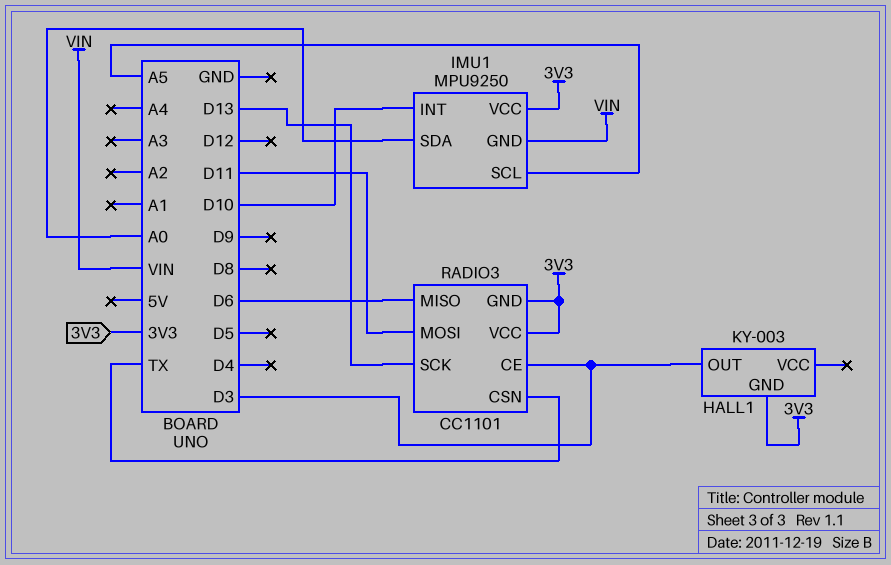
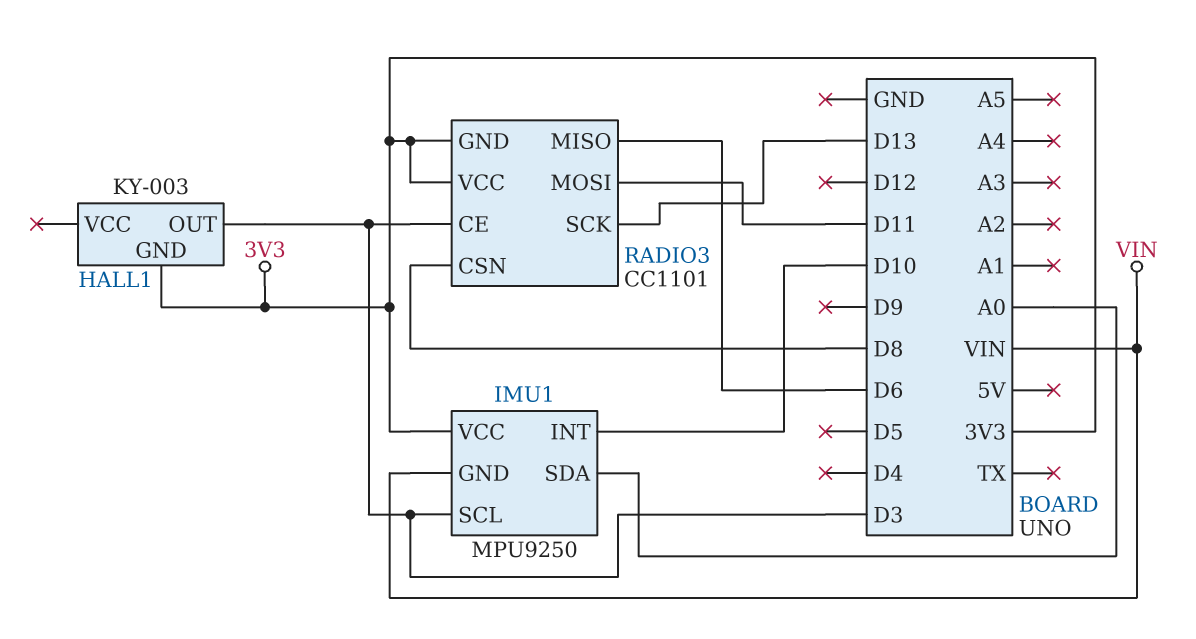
IMU1 pin SCL: A5 -> D3
RADIO3 pin CSN: TX -> D8

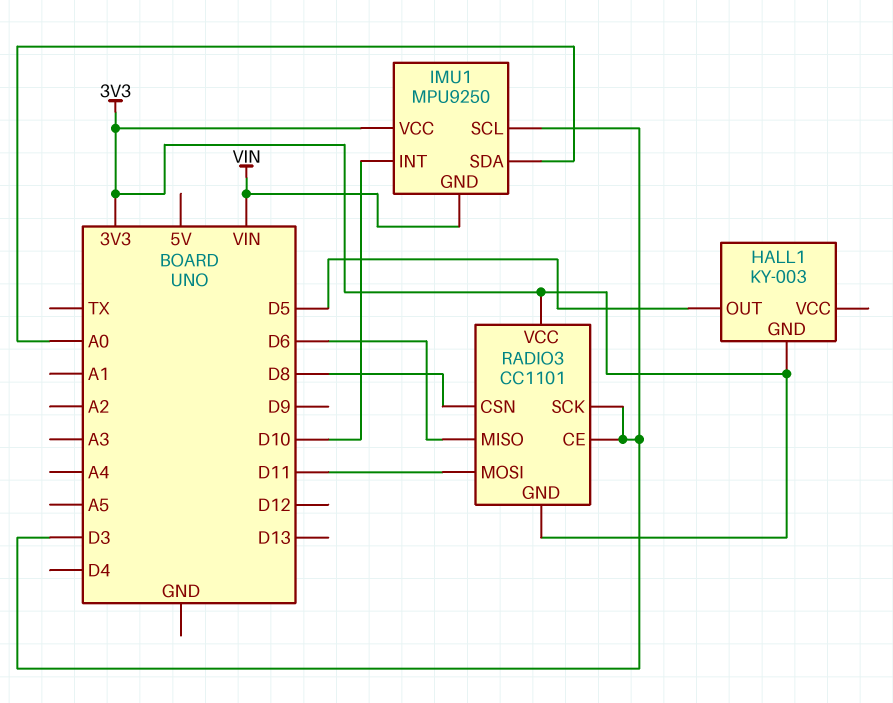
HALL1 pin OUT: D3 -> D5
RADIO3 pin SCK: D13 -> D3

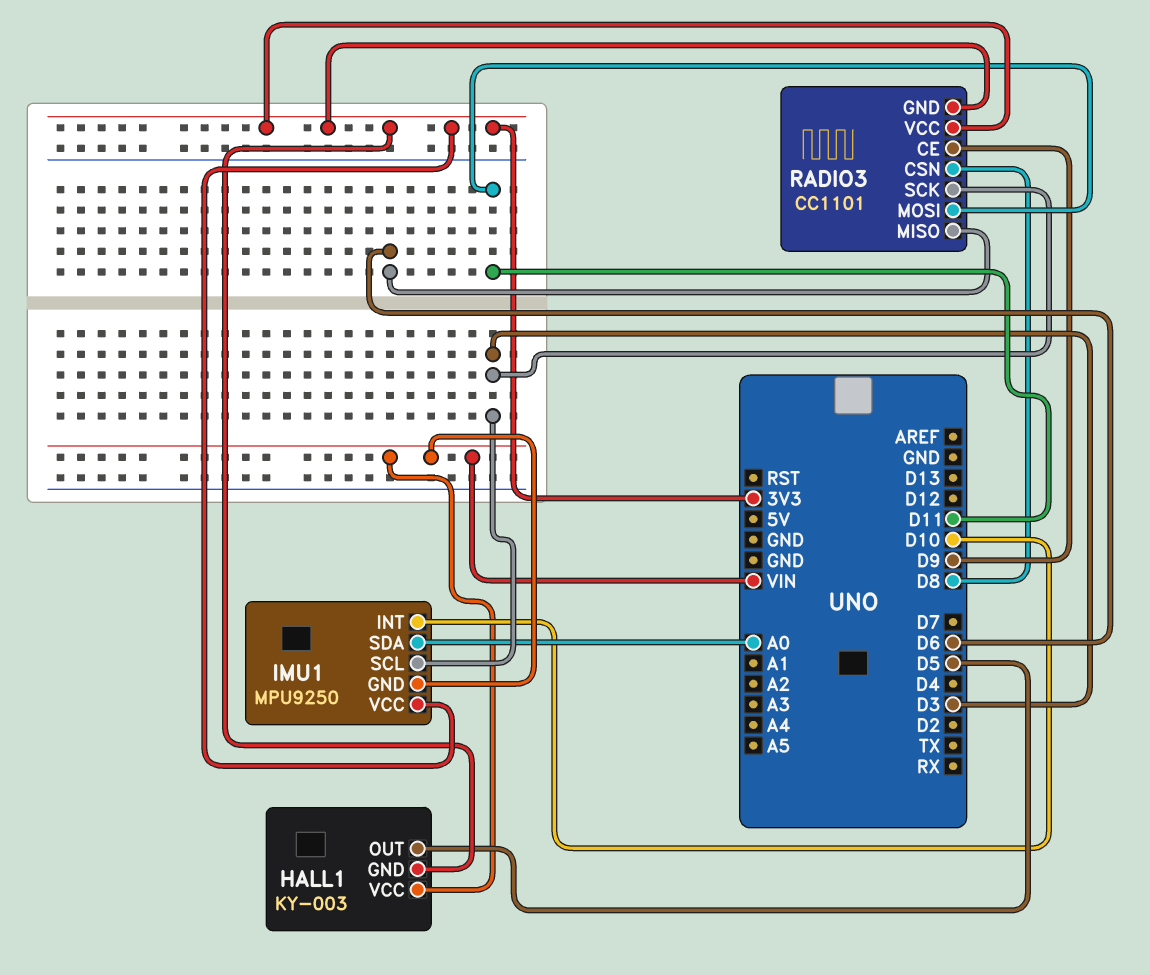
HALL1 pin VCC: none -> VIN
RADIO3 pin CE: D3 -> D9

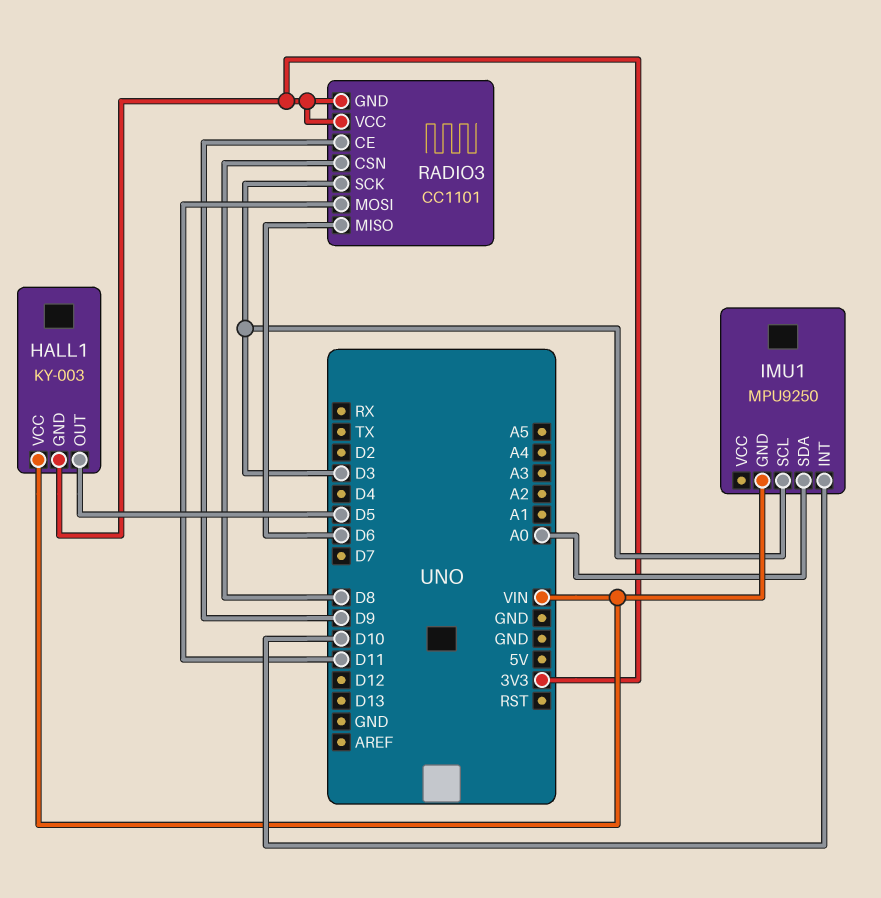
IMU1 pin VCC: 3V3 -> none

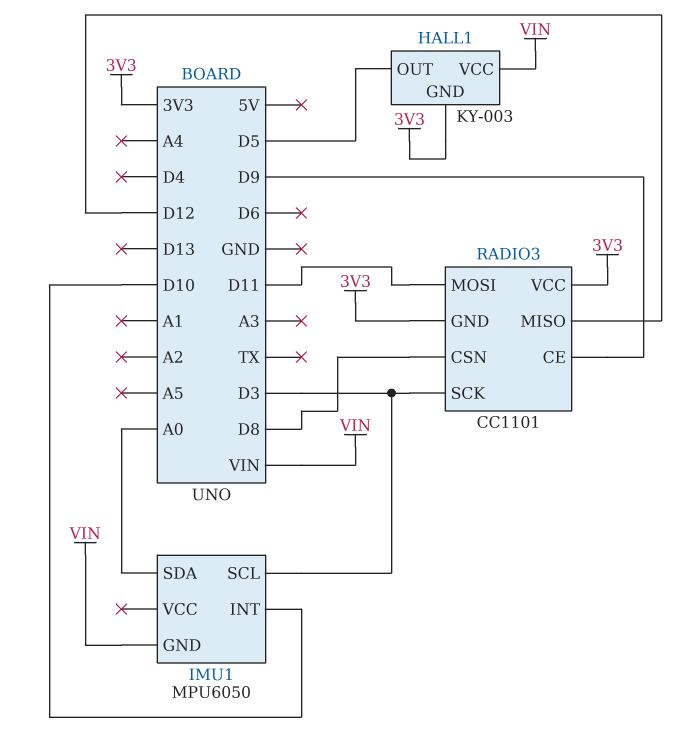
IMU1: MPU9250 -> MPU6050
RADIO3 pin MISO: D6 -> D12

